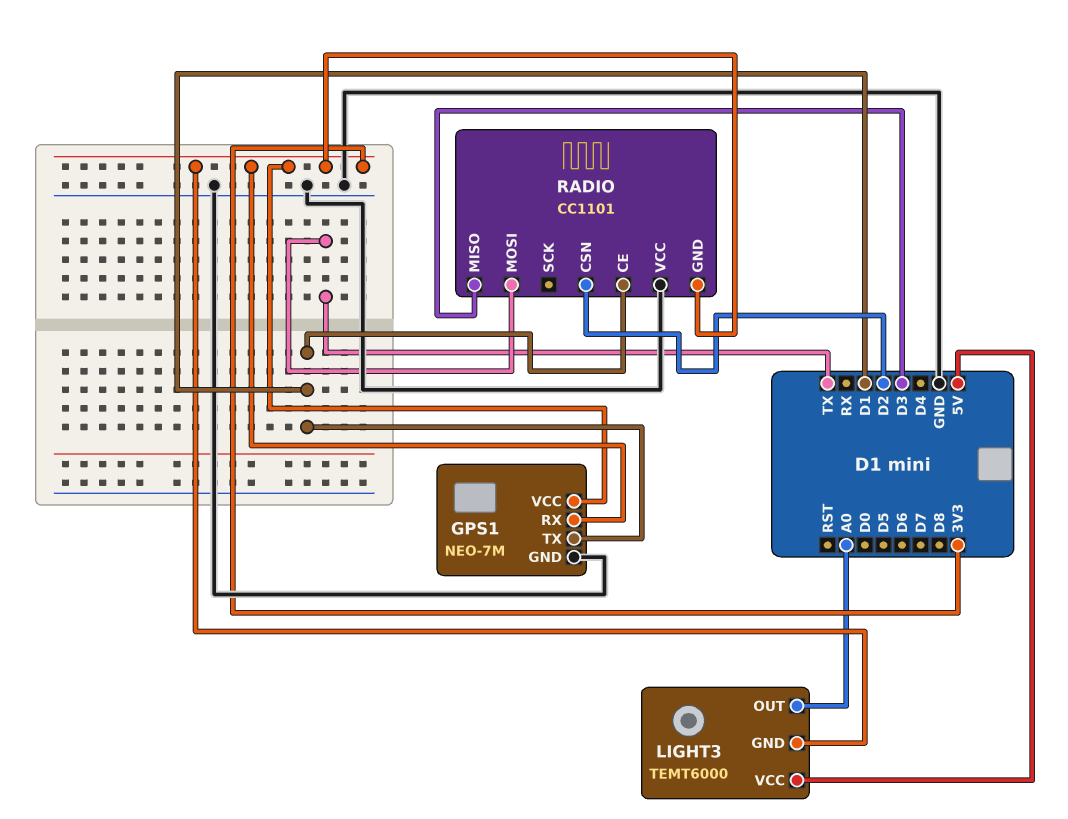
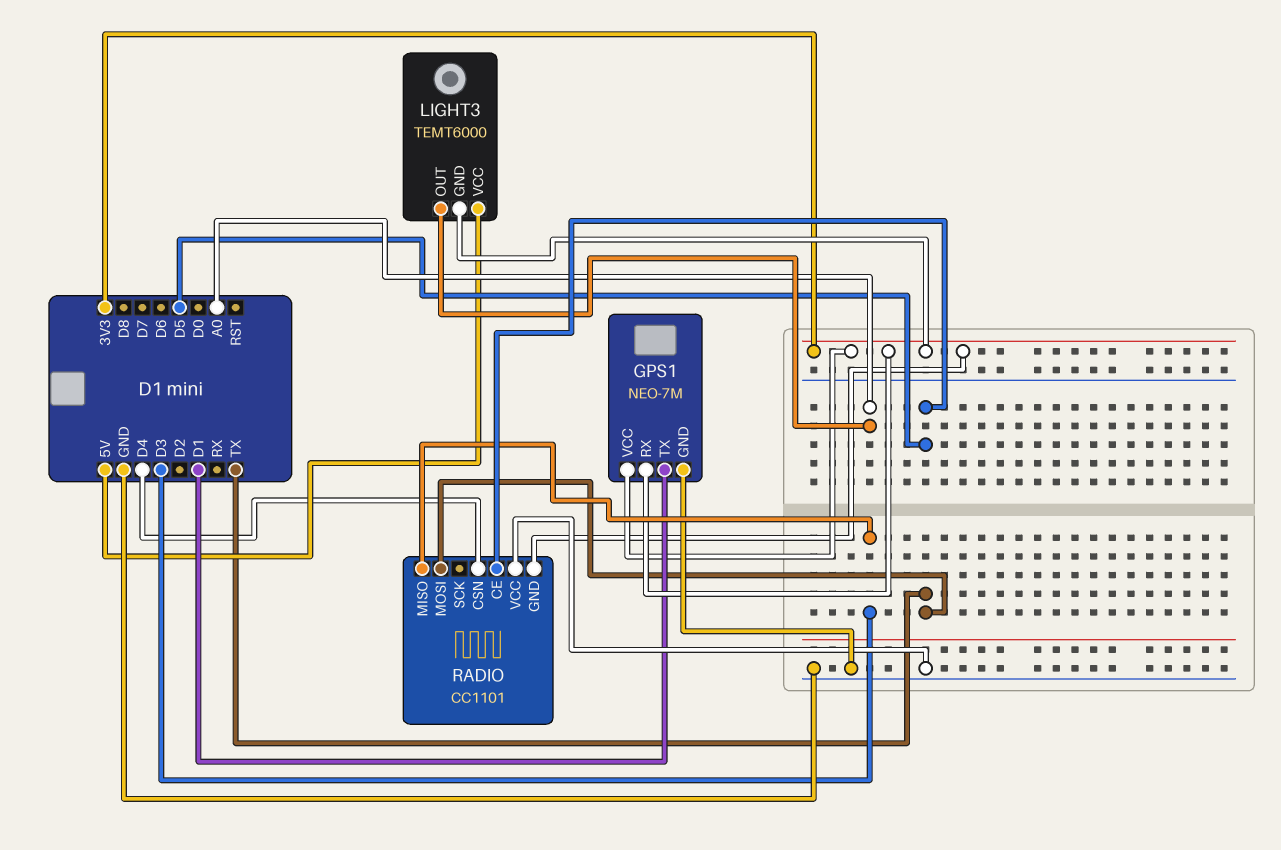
RADIO pin CE: D1 -> D5
RADIO pin CSN: D2 -> D4

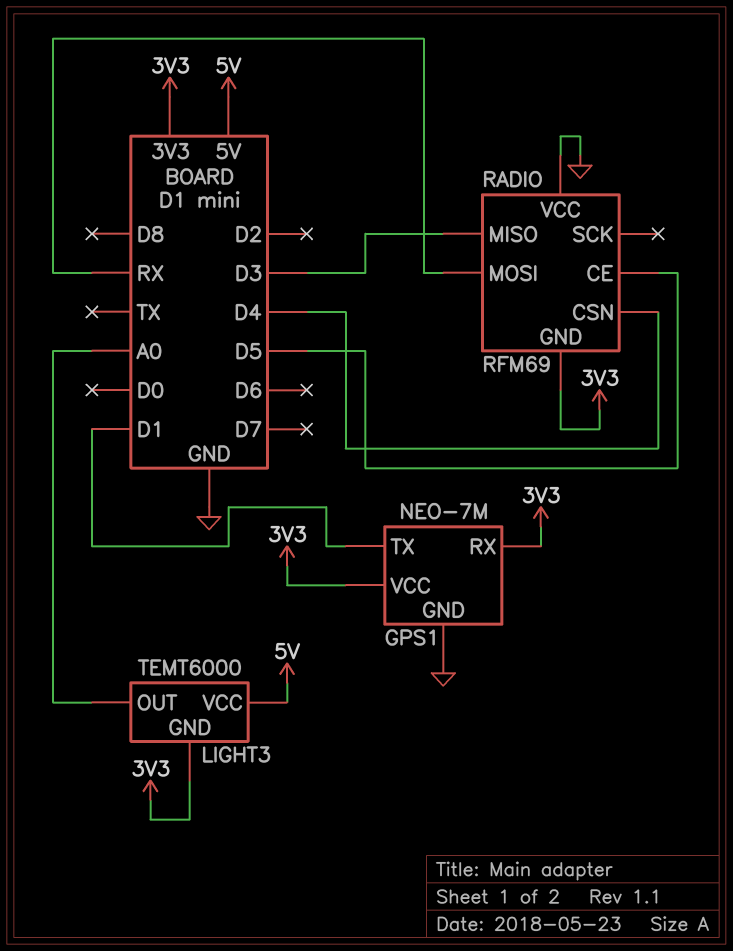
RADIO: CC1101 -> RFM69
RADIO pin MOSI: TX -> RX

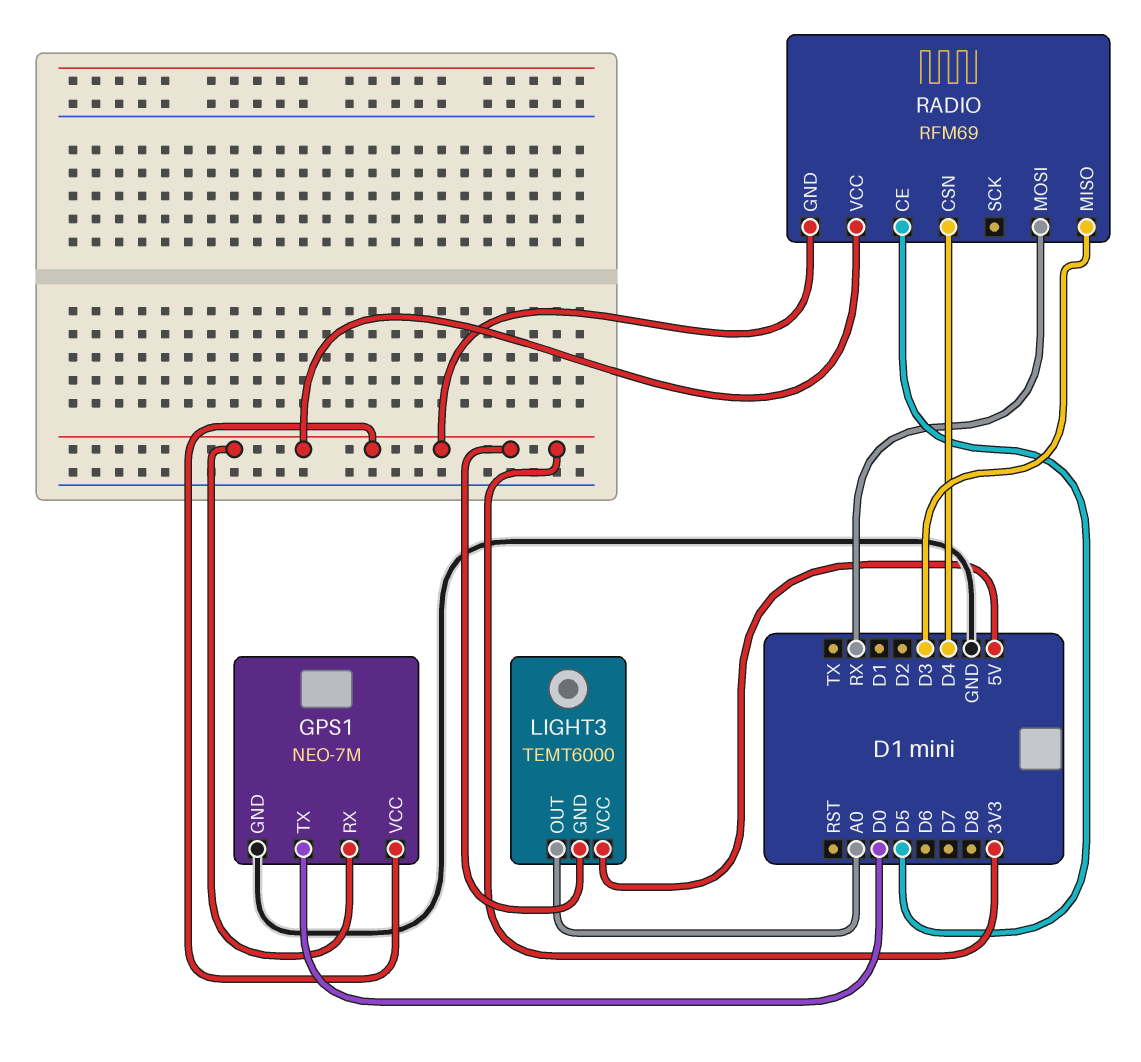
GPS1 pin TX: D1 -> D0
RADIO pin VCC: GND -> 3V3

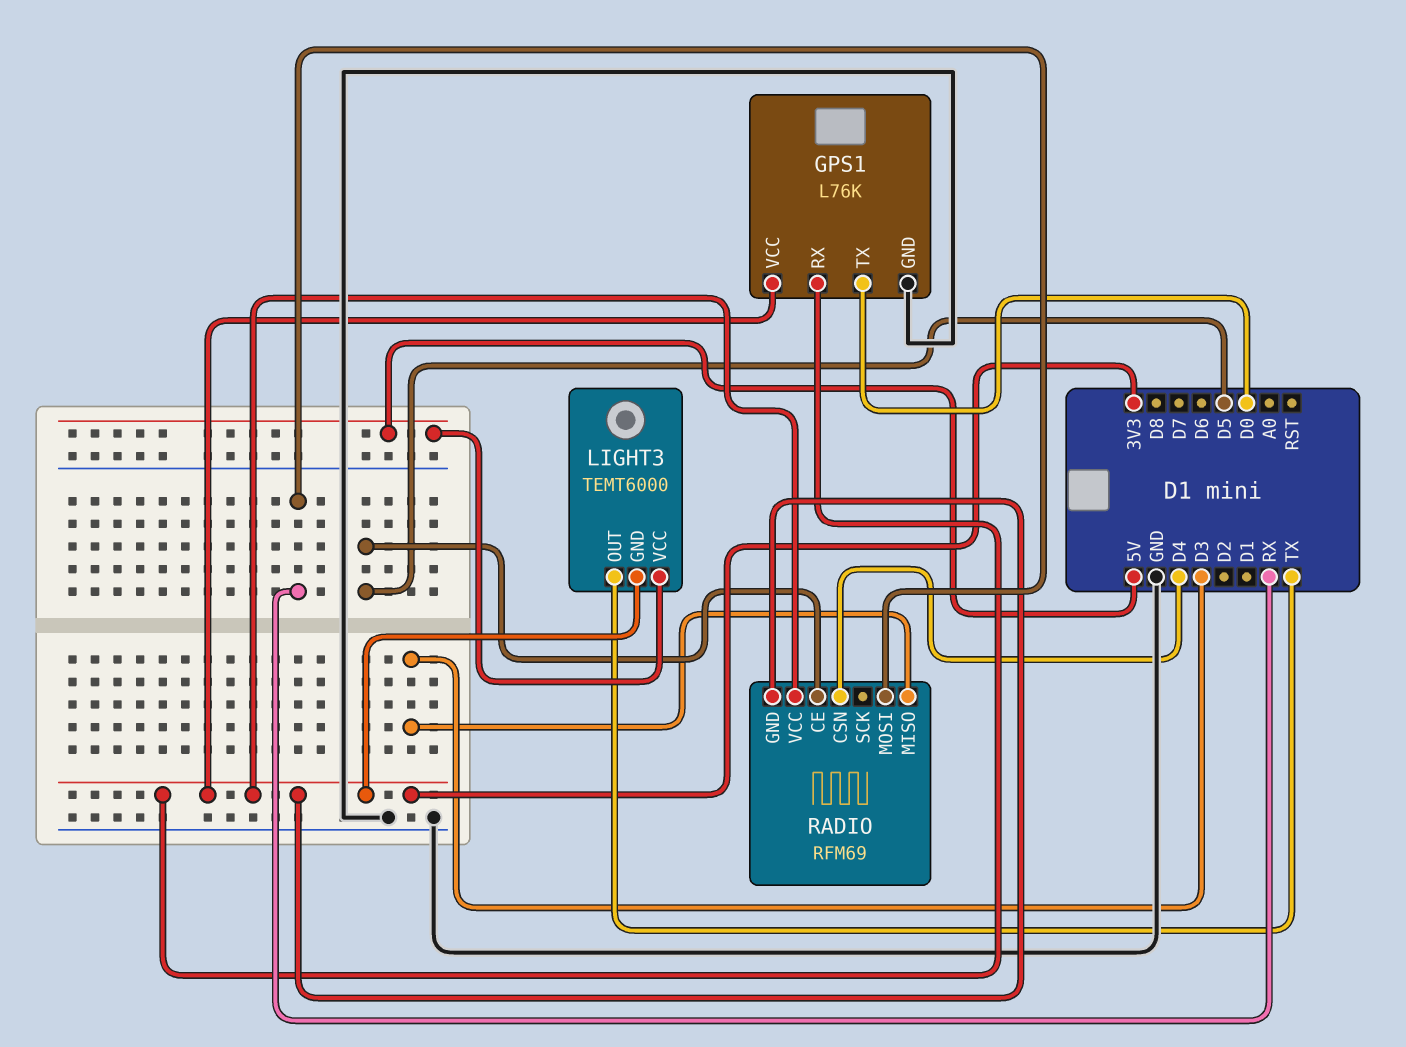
GPS1: NEO-7M -> L76K
LIGHT3 pin OUT: A0 -> TX

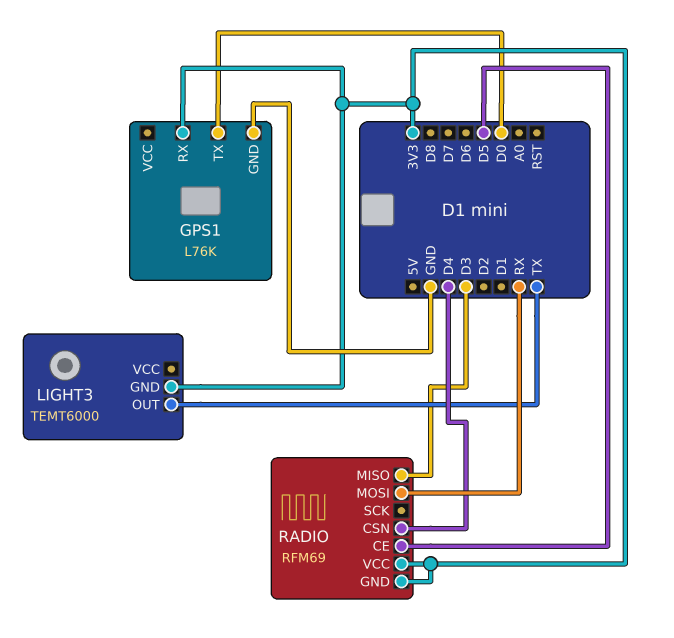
GPS1 pin VCC: 3V3 -> none
LIGHT3 pin VCC: 5V -> none

